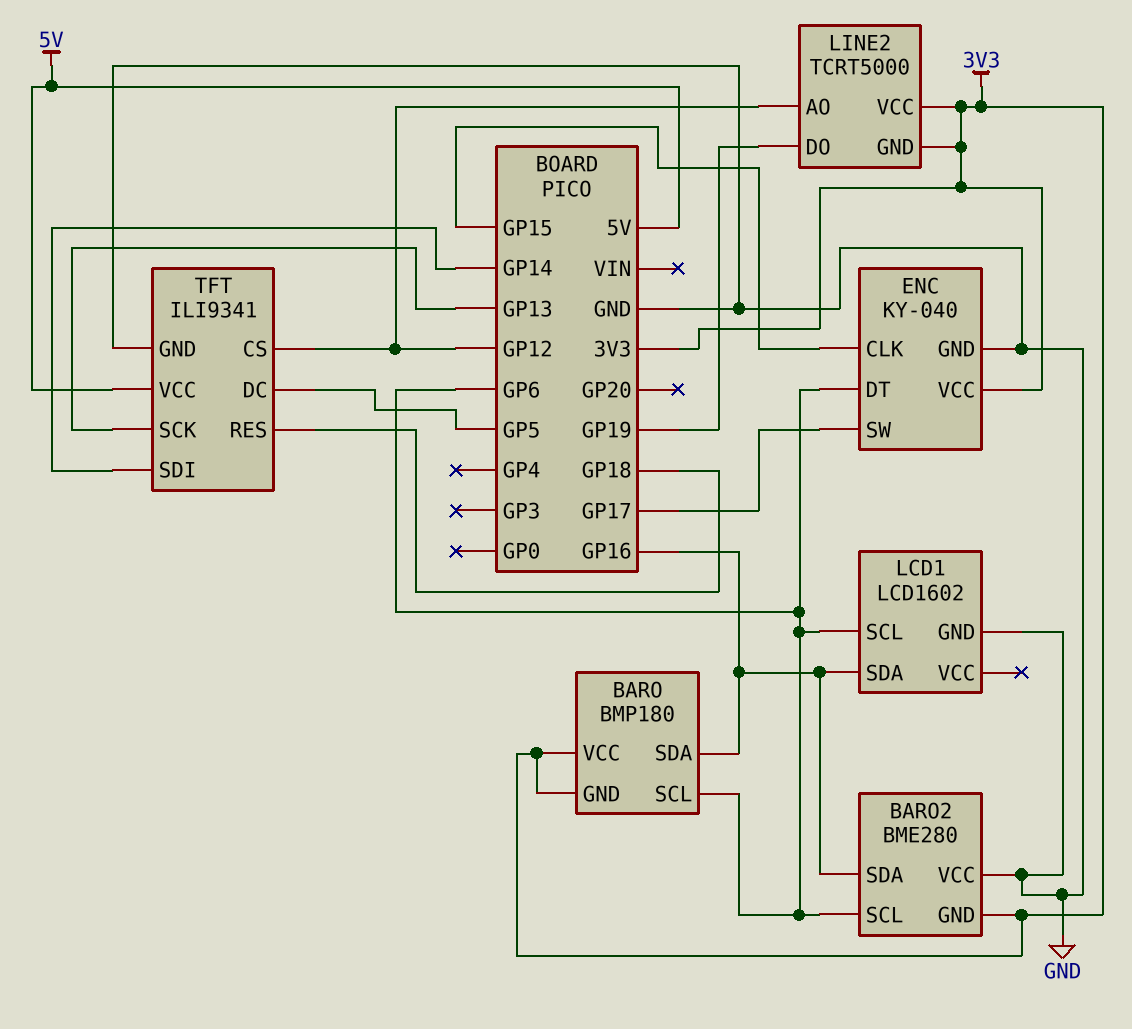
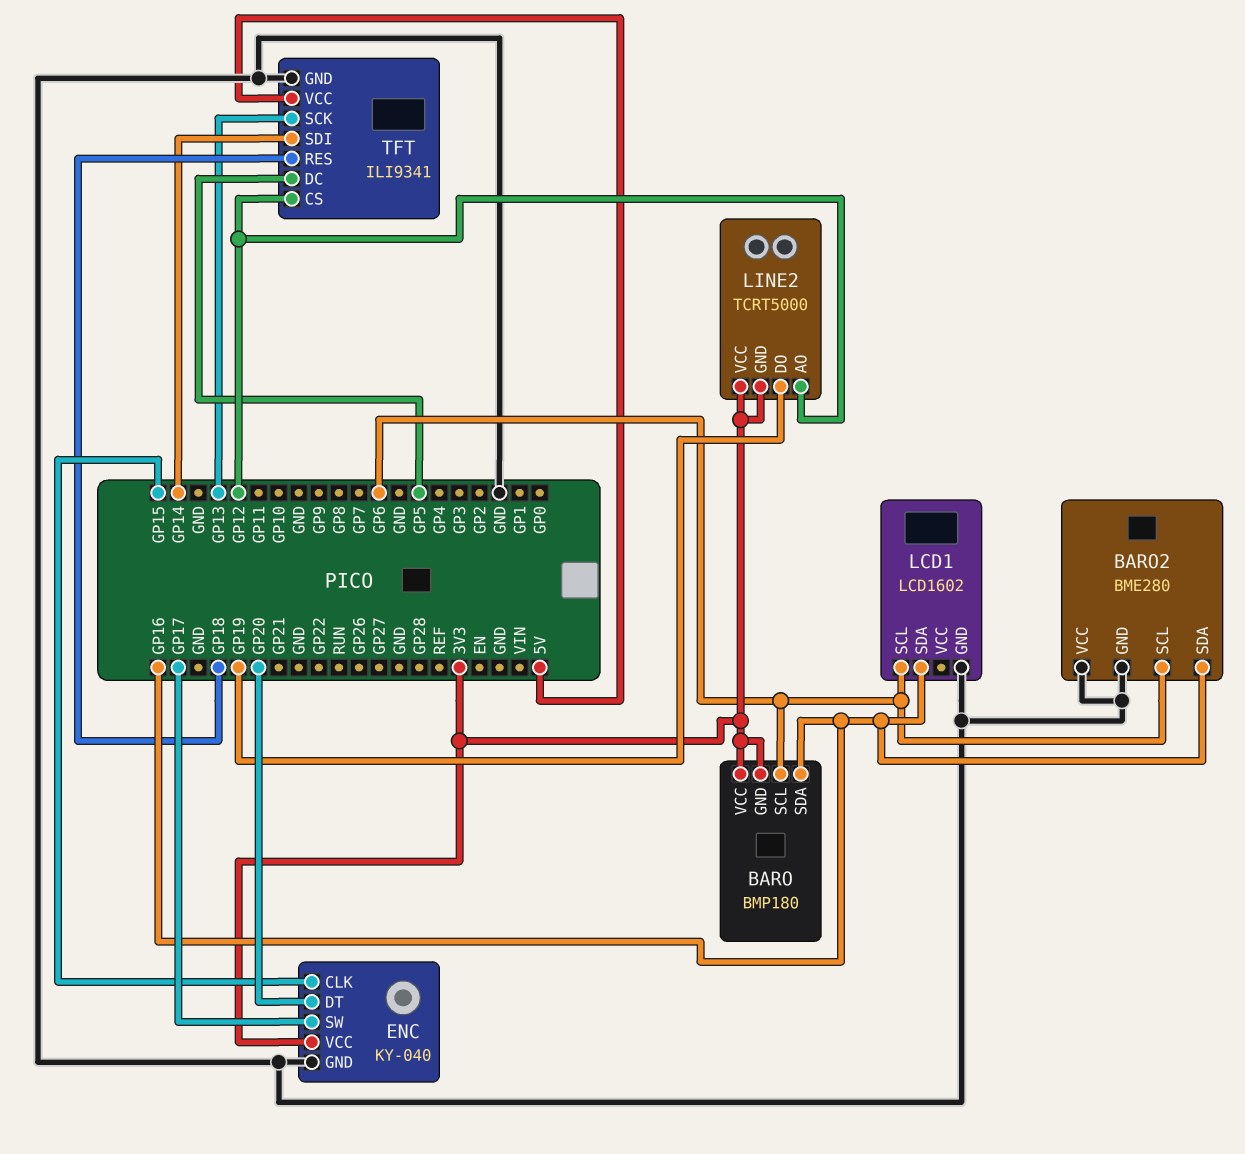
BARO2 pin GND: 3V3 -> GND
ENC pin DT: GP6 -> GP20

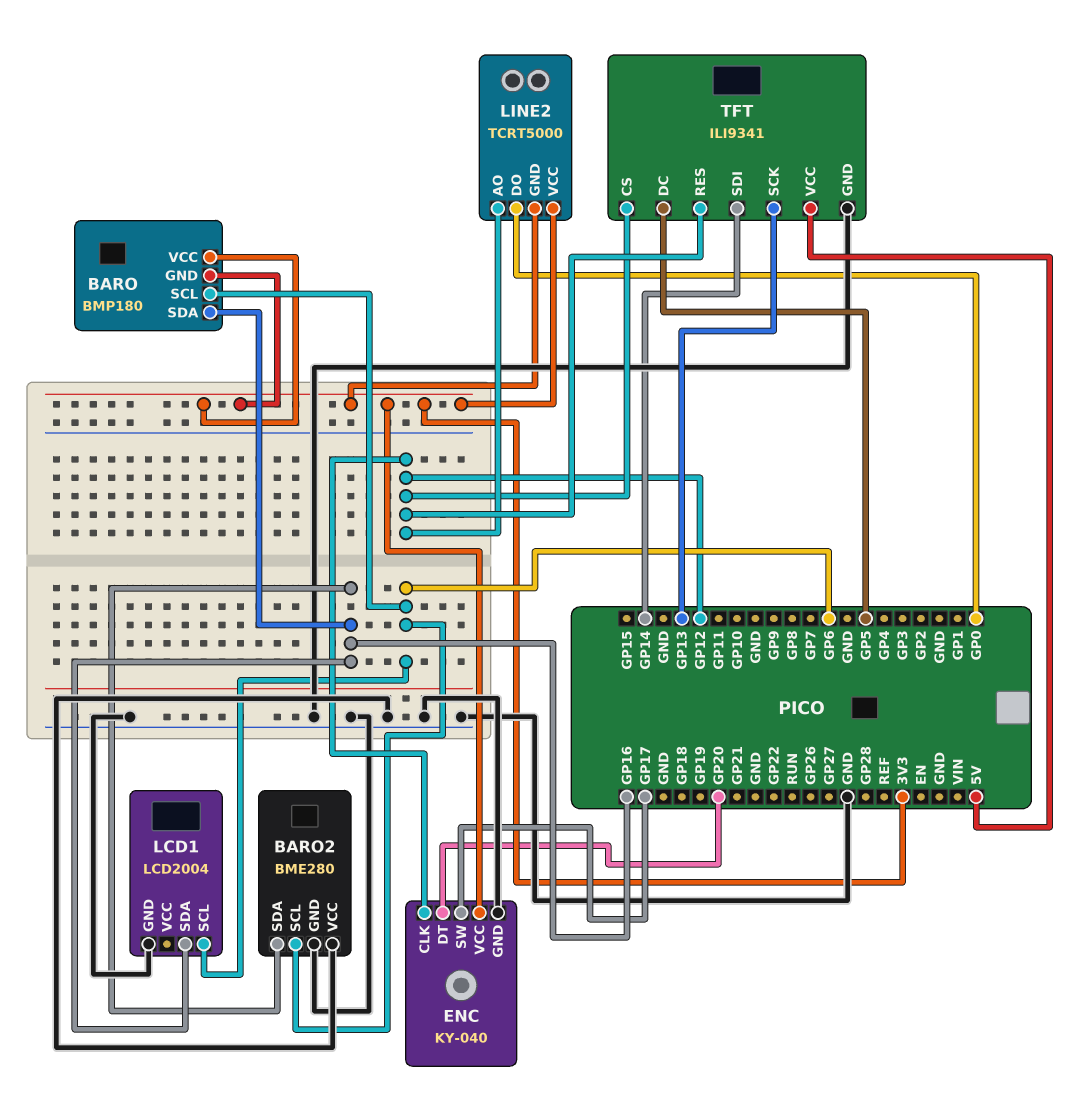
ENC pin CLK: GP15 -> GP12
LCD1: LCD1602 -> LCD2004
LINE2 pin DO: GP19 -> GP0
TFT pin RES: GP18 -> GP12

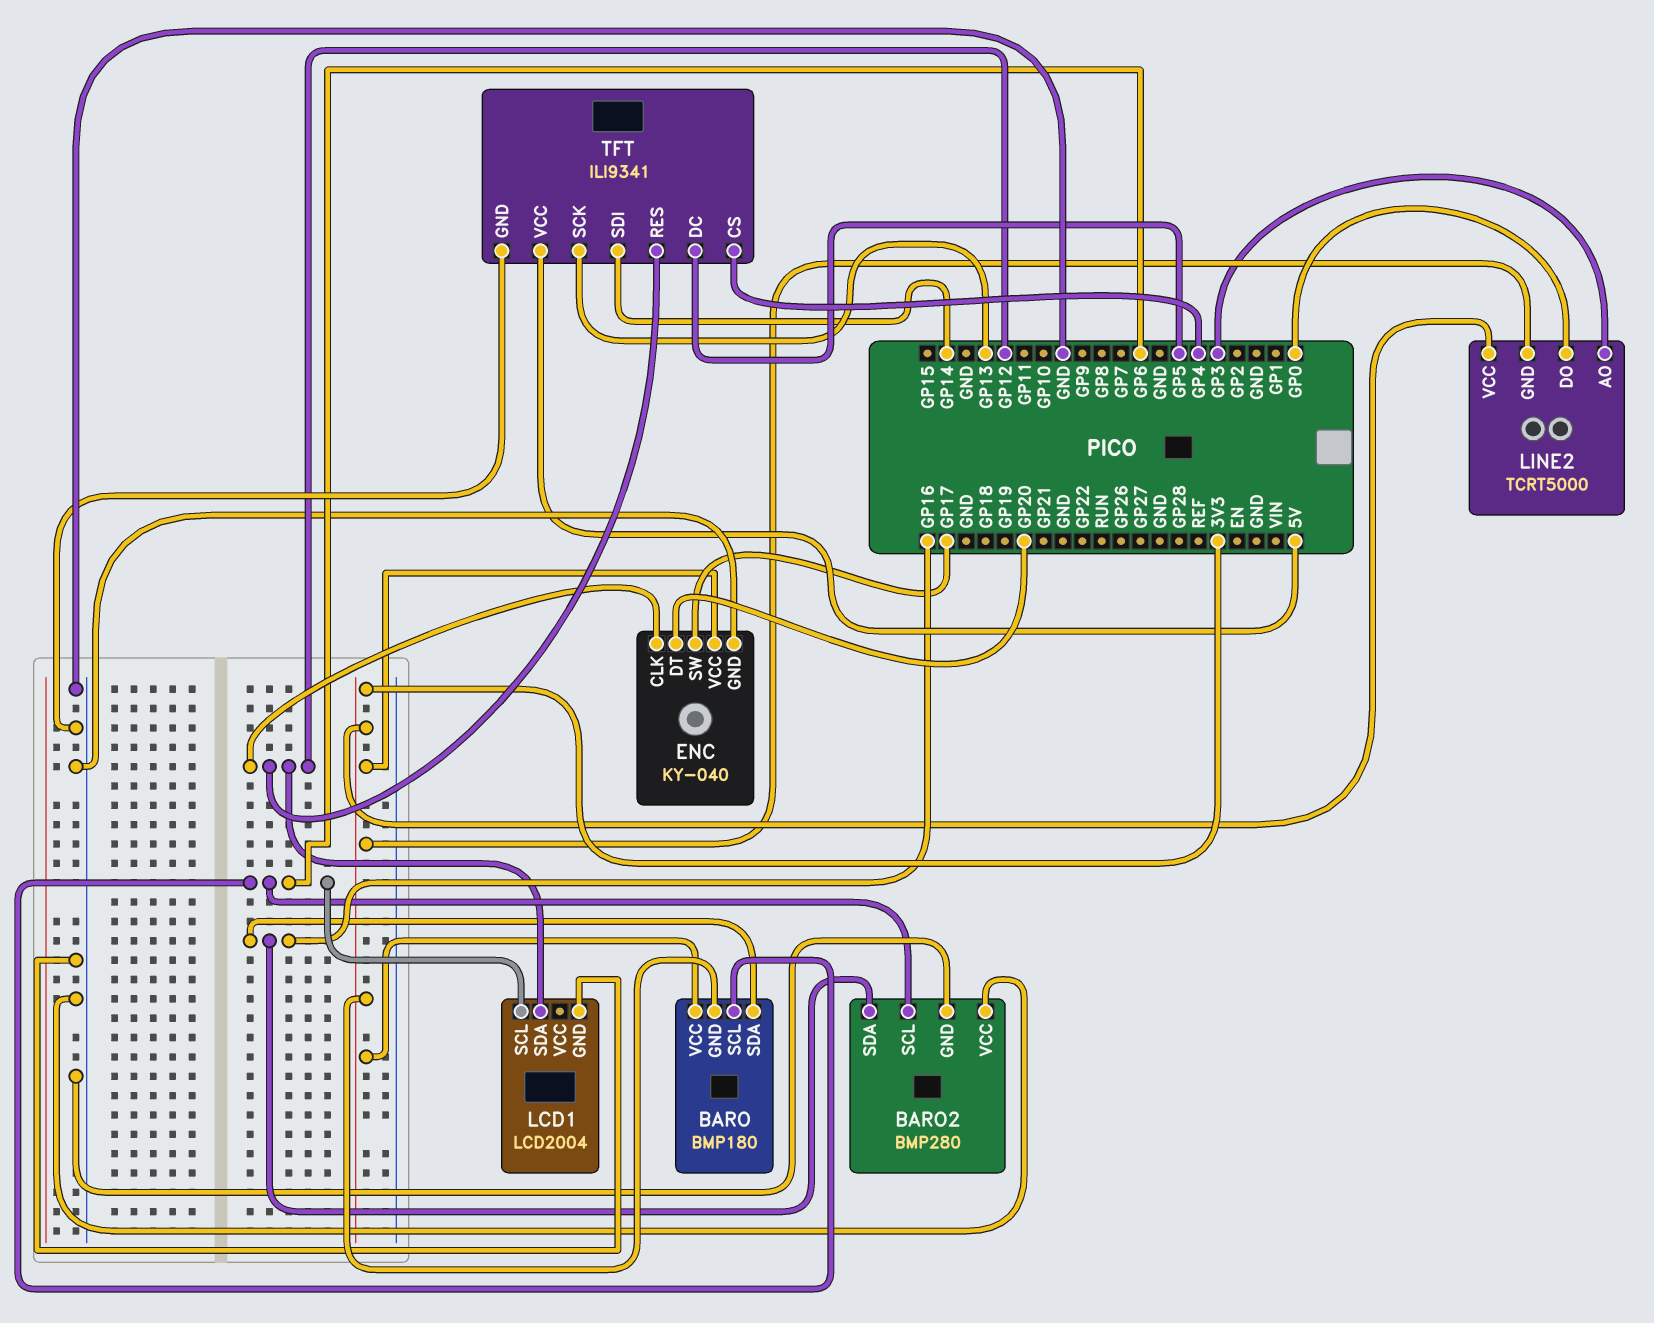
BARO2: BME280 -> BMP280
LCD1 pin SDA: GP16 -> GP12
LINE2 pin AO: GP12 -> GP3
TFT pin CS: GP12 -> GP4

